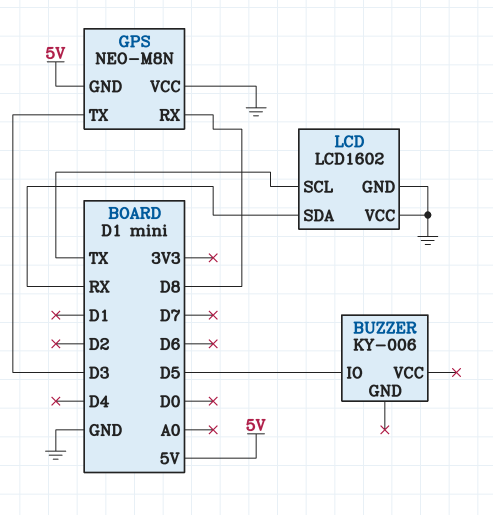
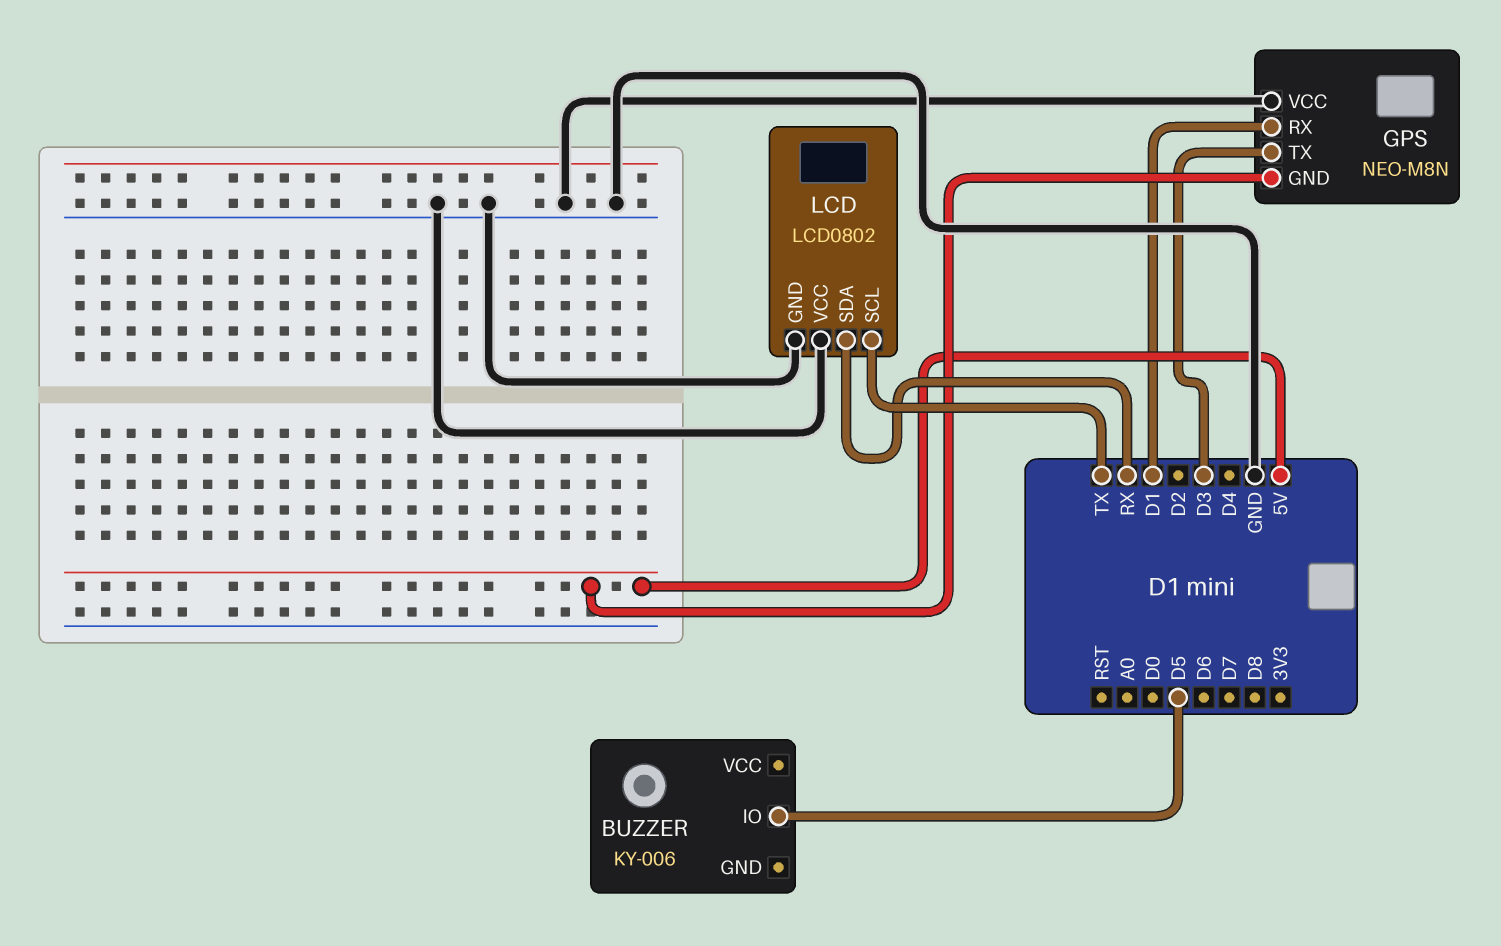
GPS pin RX: D8 -> D1
LCD: LCD1602 -> LCD0802

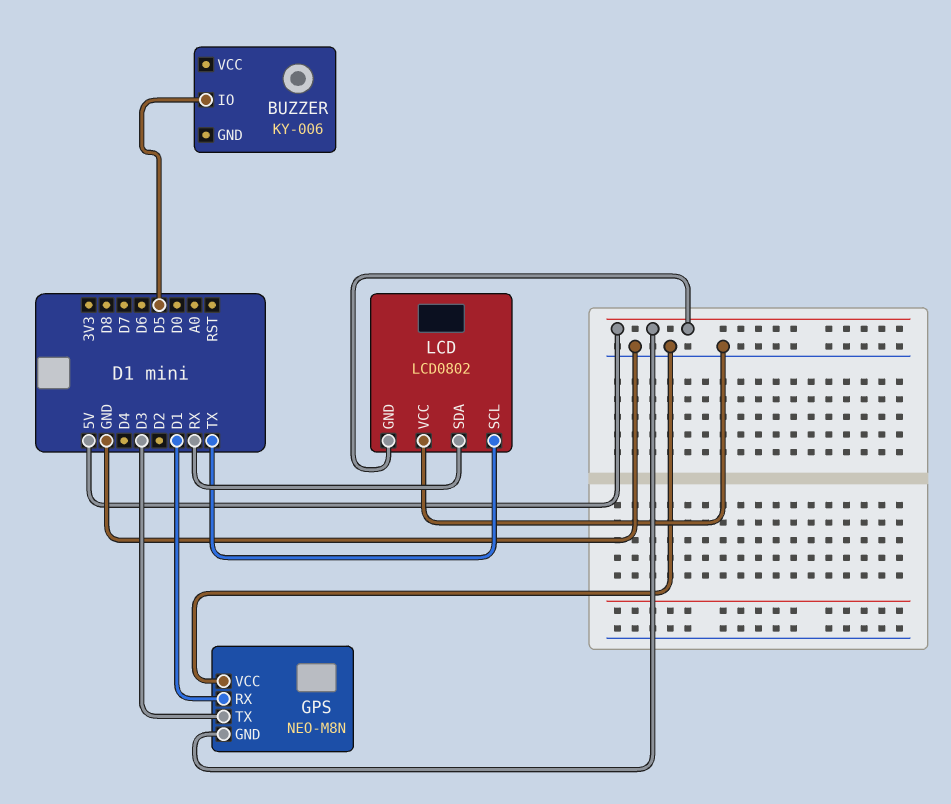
LCD pin GND: GND -> 5V

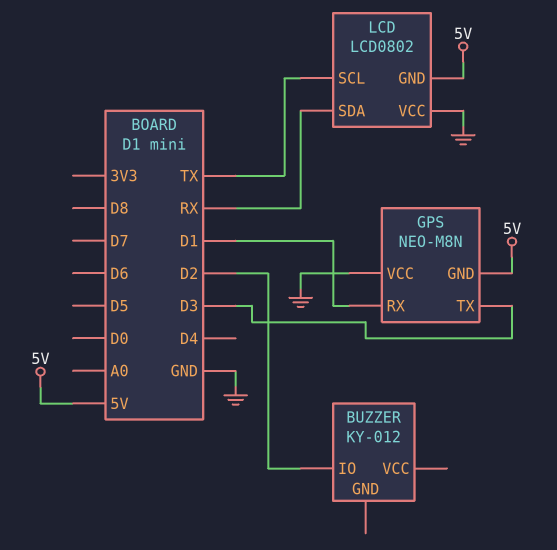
BUZZER: KY-006 -> KY-012
BUZZER pin IO: D5 -> D2

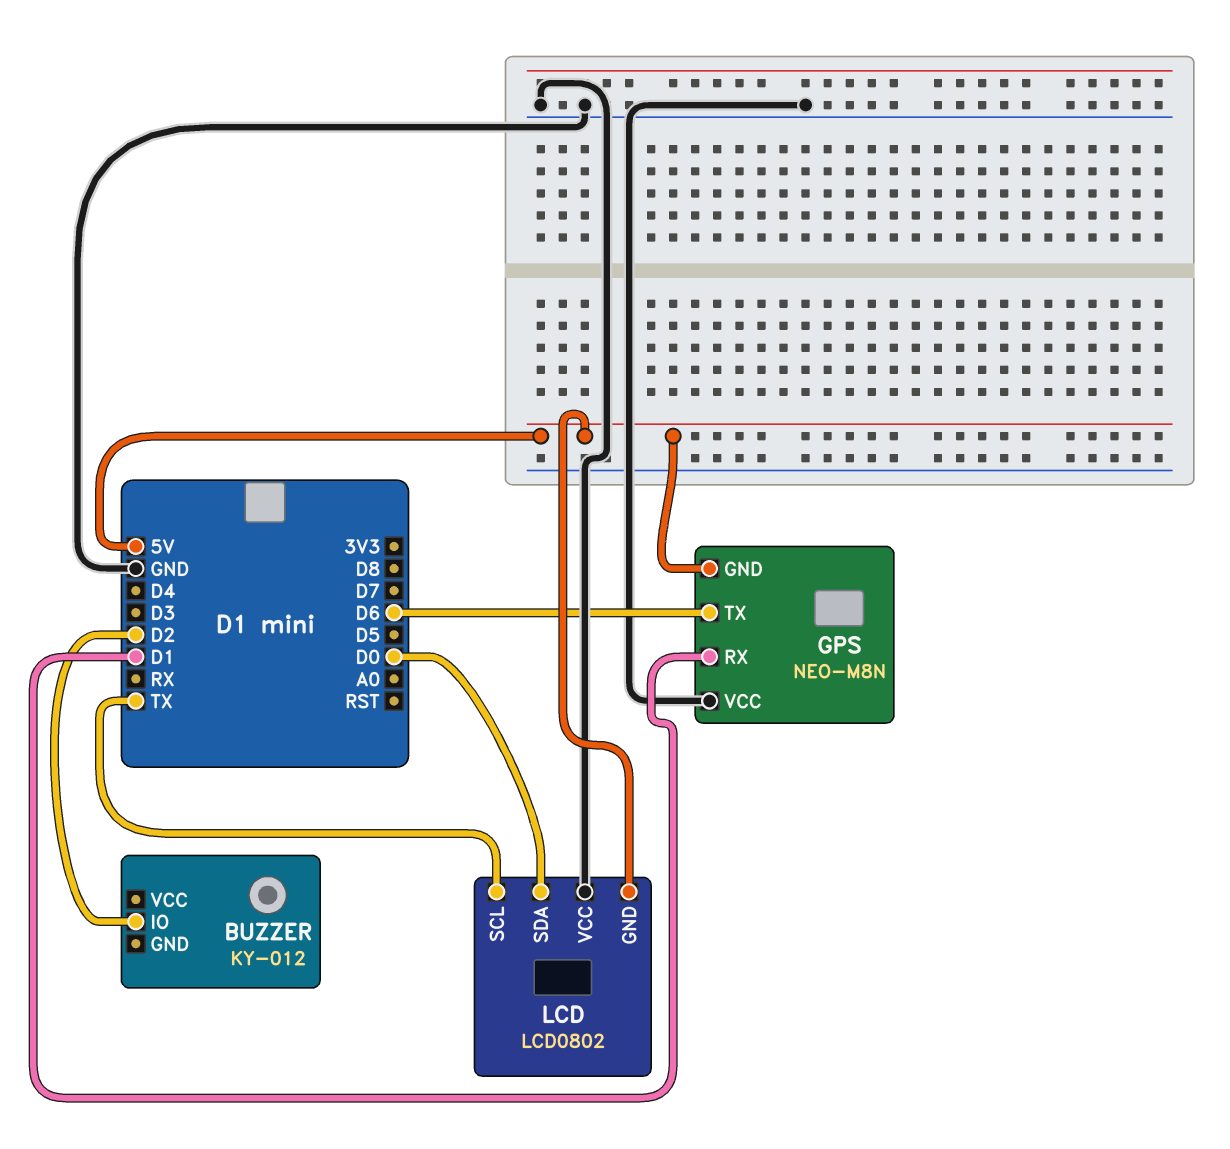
GPS pin TX: D3 -> D6
LCD pin SDA: RX -> D0

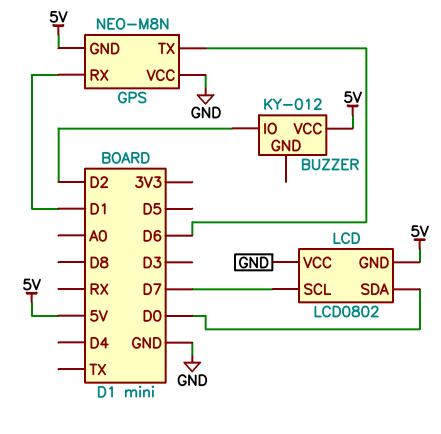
BUZZER pin VCC: none -> 5V
LCD pin SCL: TX -> D7

